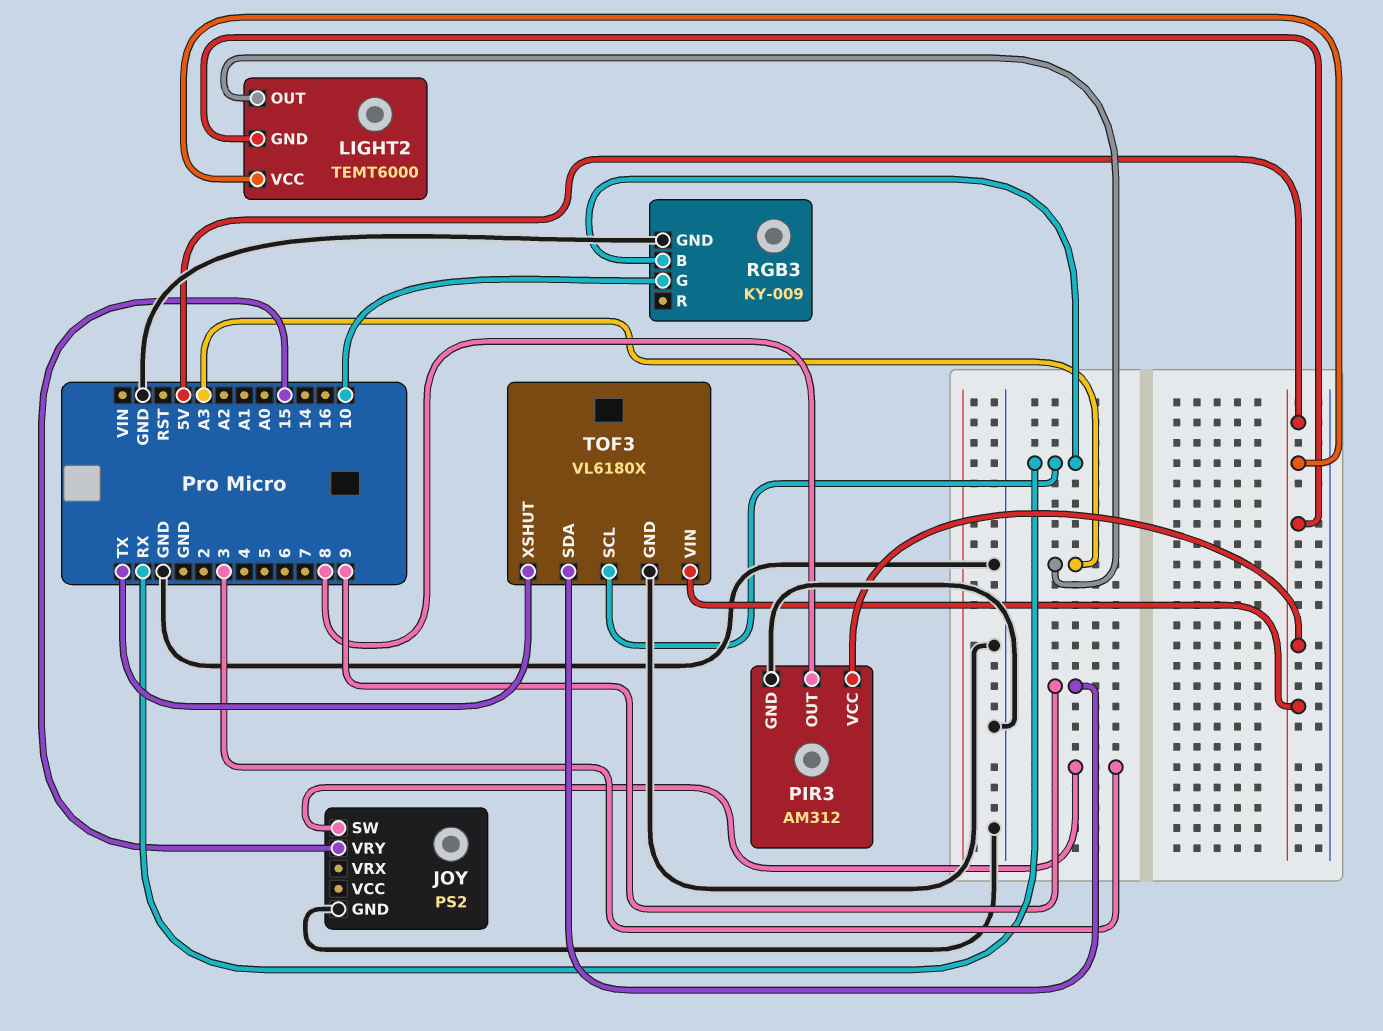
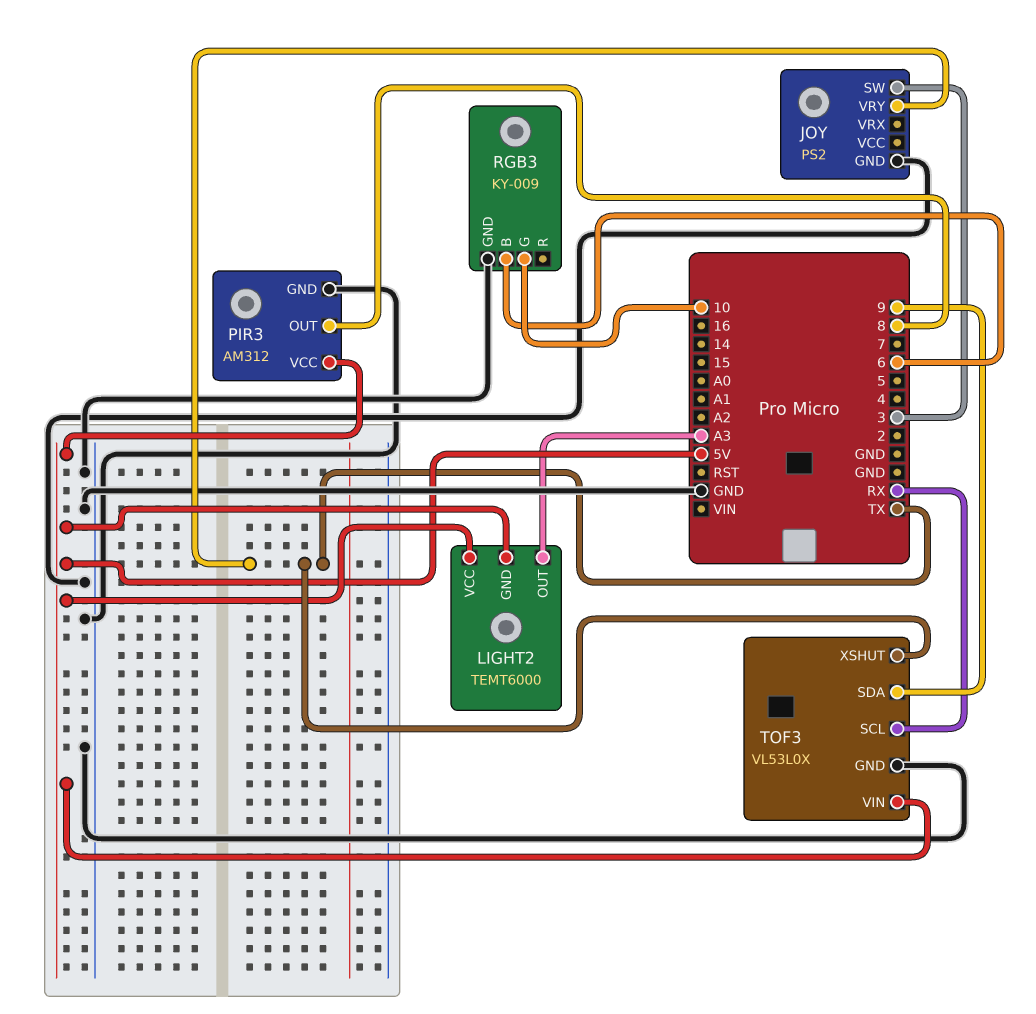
JOY pin VRY: 15 -> TX
RGB3 pin B: RX -> 6
TOF3: VL6180X -> VL53L0X

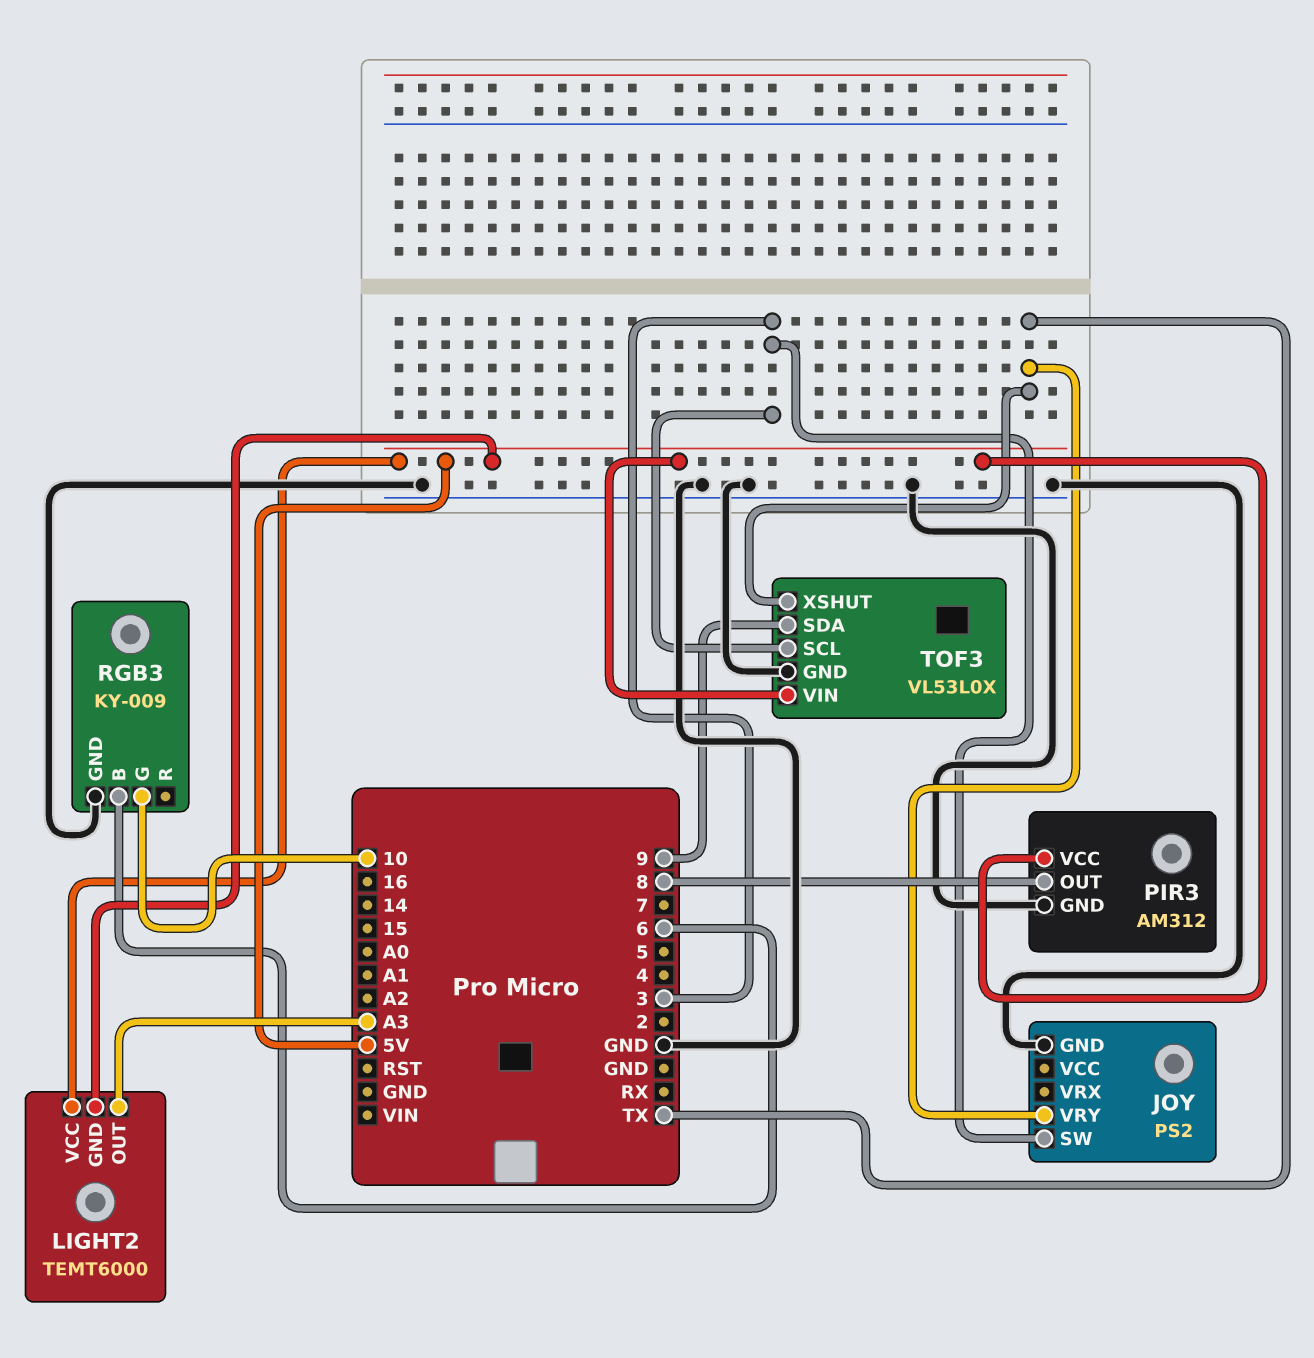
TOF3 pin SCL: RX -> 3

